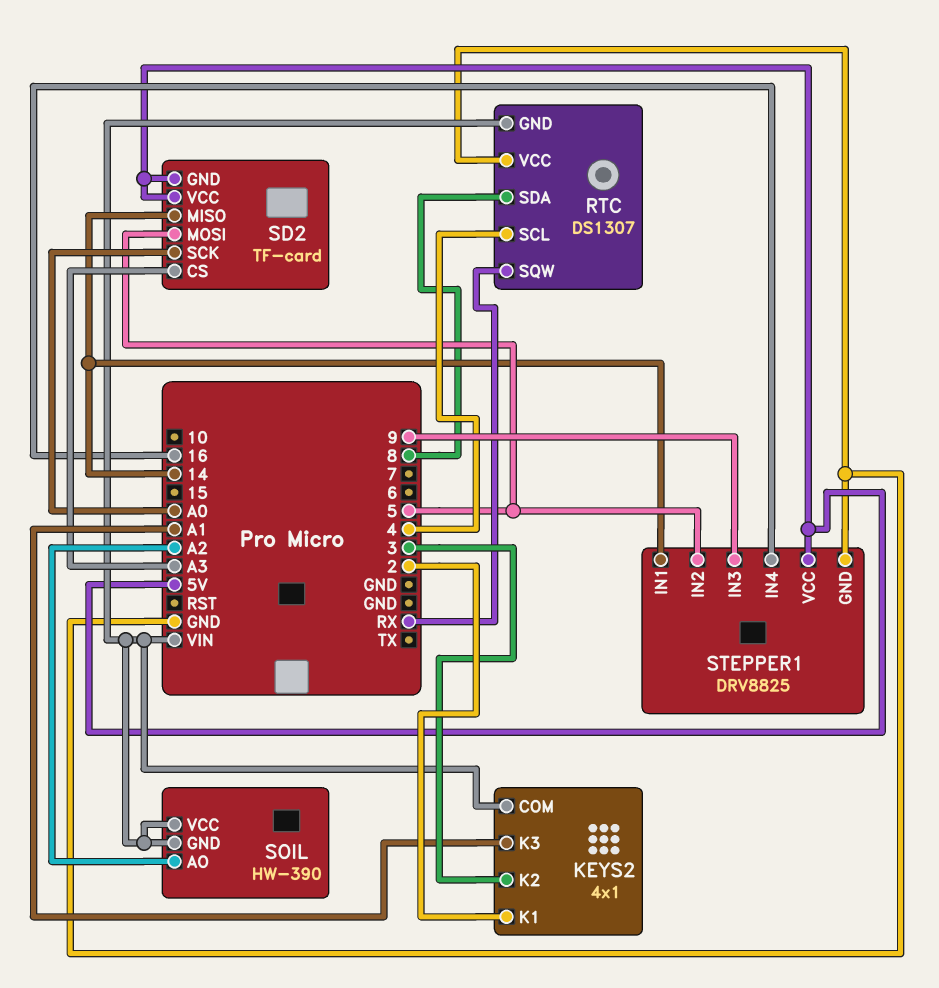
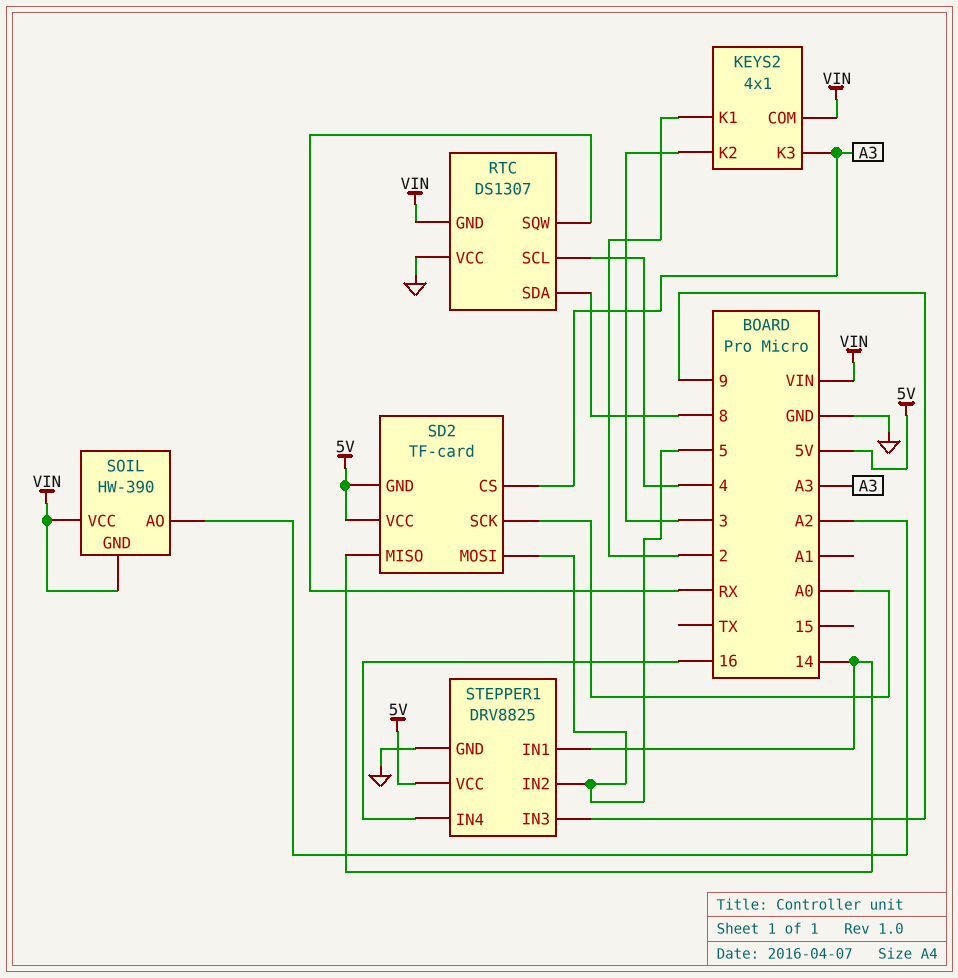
KEYS2 pin K3: A1 -> A3

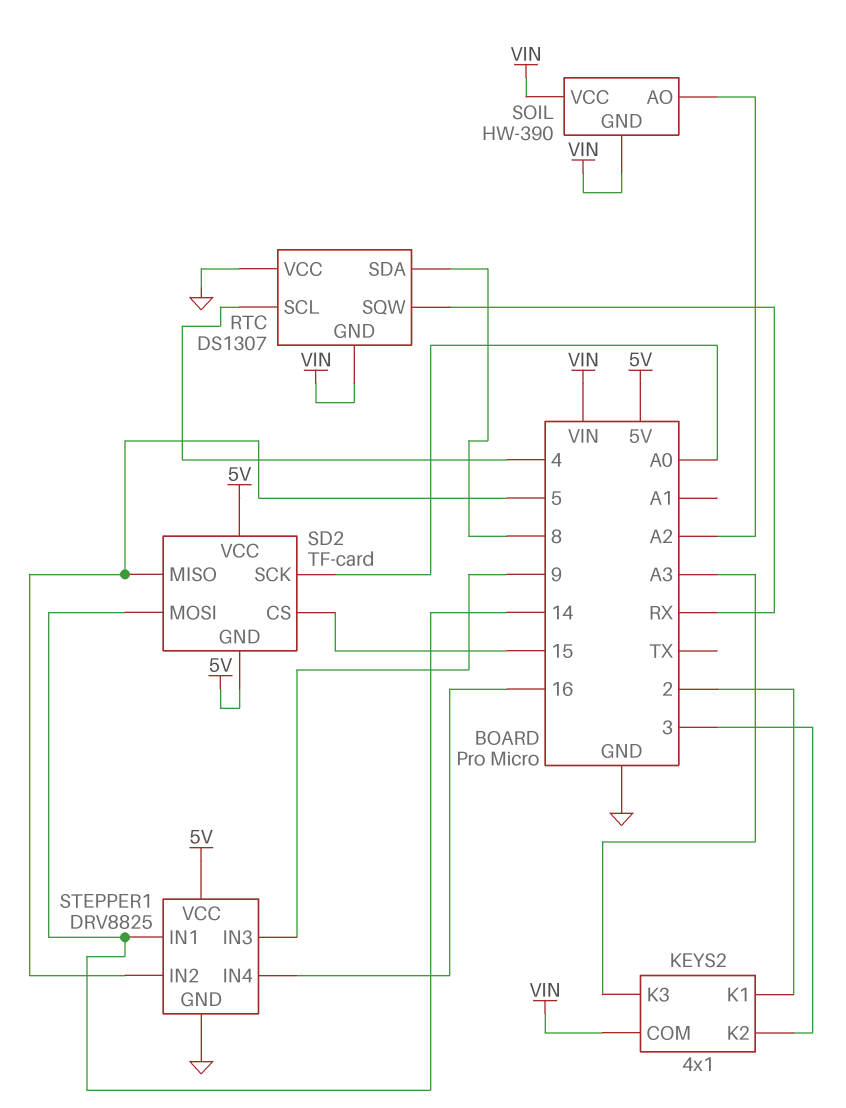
SD2 pin CS: A3 -> 15
SD2 pin MISO: 14 -> 5
SD2 pin MOSI: 5 -> 14

